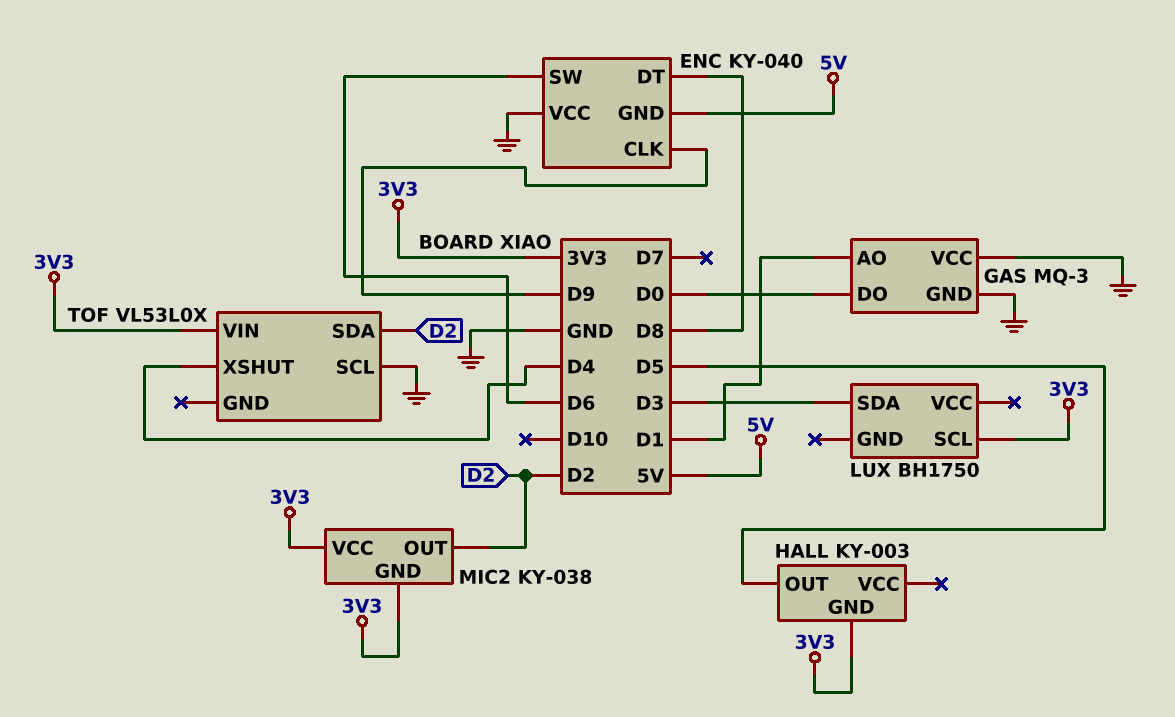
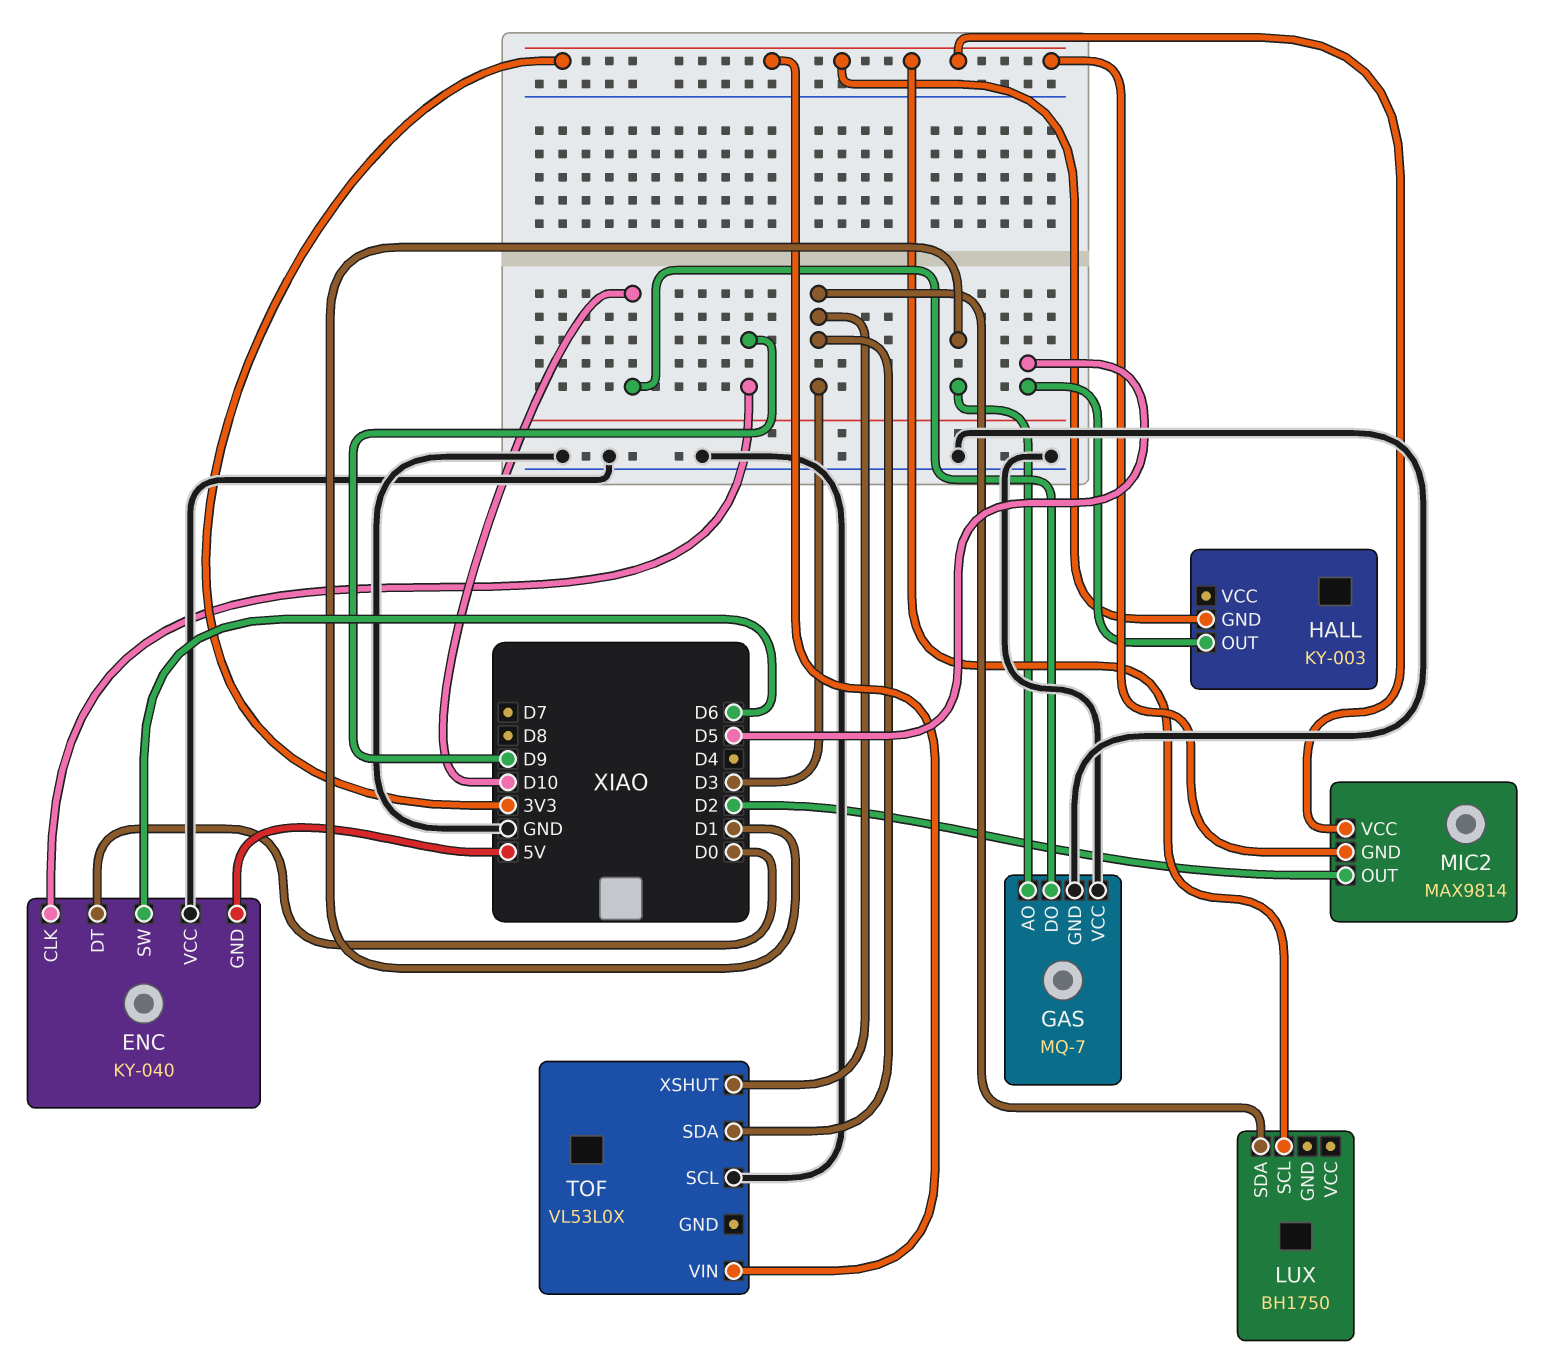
ENC pin DT: D8 -> D0
GAS: MQ-3 -> MQ-7
GAS pin DO: D0 -> D10
MIC2: KY-038 -> MAX9814
TOF pin SDA: D2 -> D3
TOF pin XSHUT: D4 -> D3

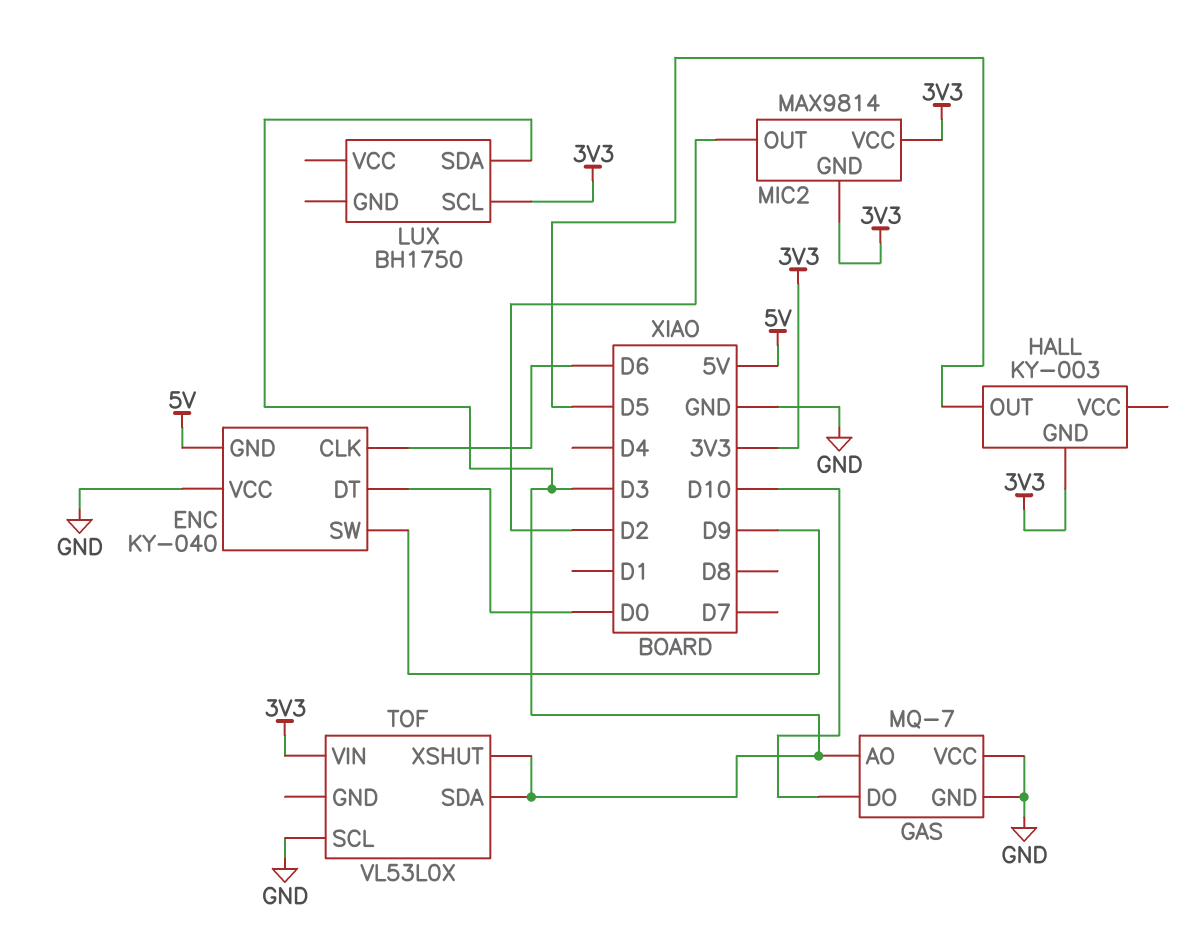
ENC pin CLK: D9 -> D6
ENC pin SW: D6 -> D9
GAS pin AO: D1 -> D3

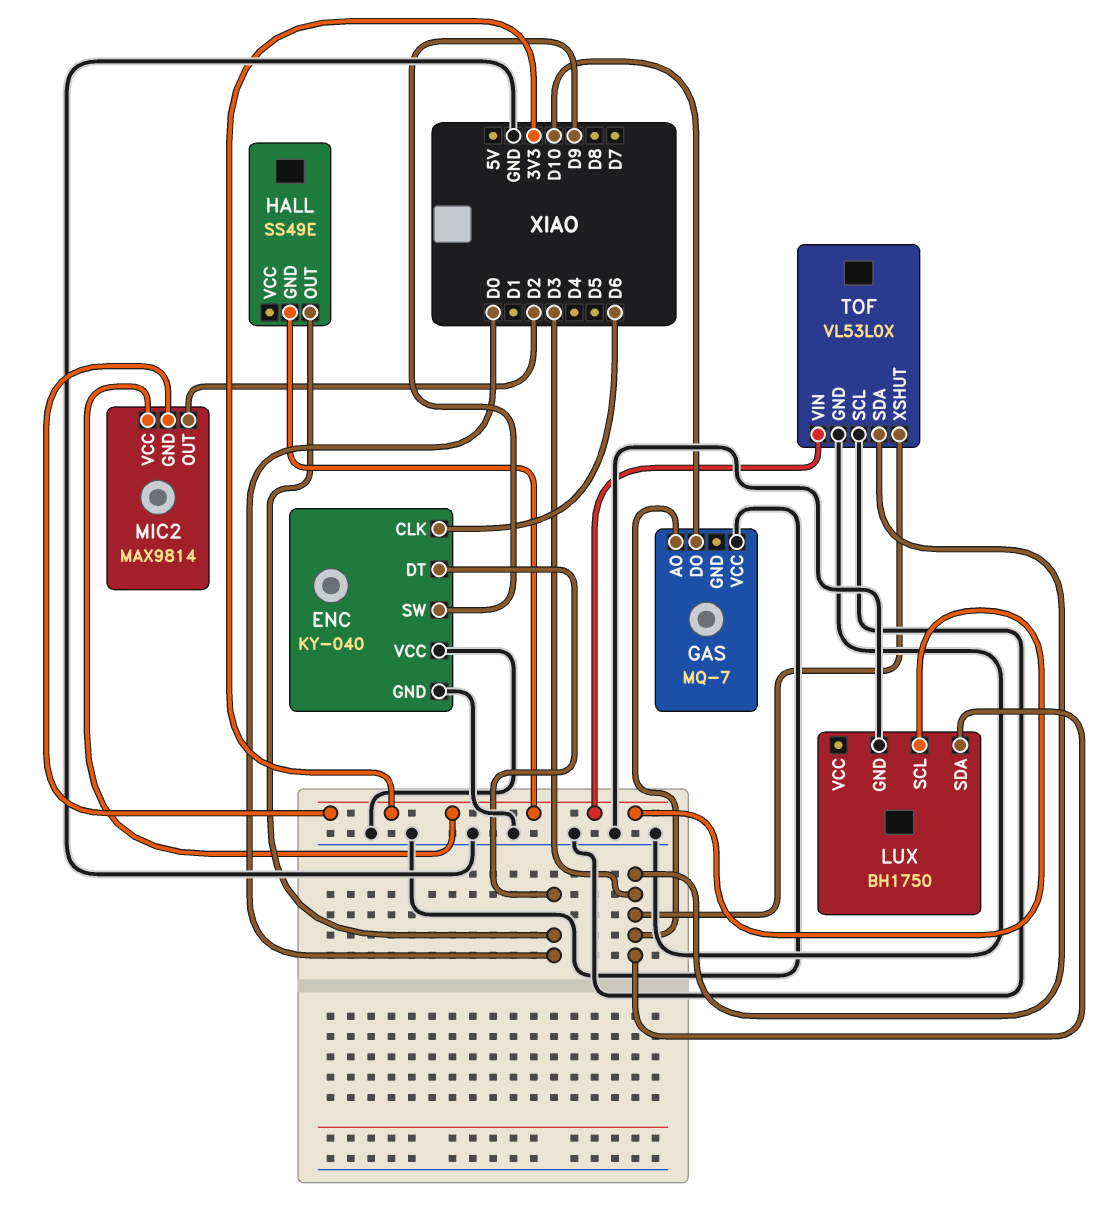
ENC pin GND: 5V -> GND
GAS pin GND: GND -> none
HALL: KY-003 -> SS49E
HALL pin OUT: D5 -> D0
LUX pin GND: none -> GND
TOF pin GND: none -> GND

